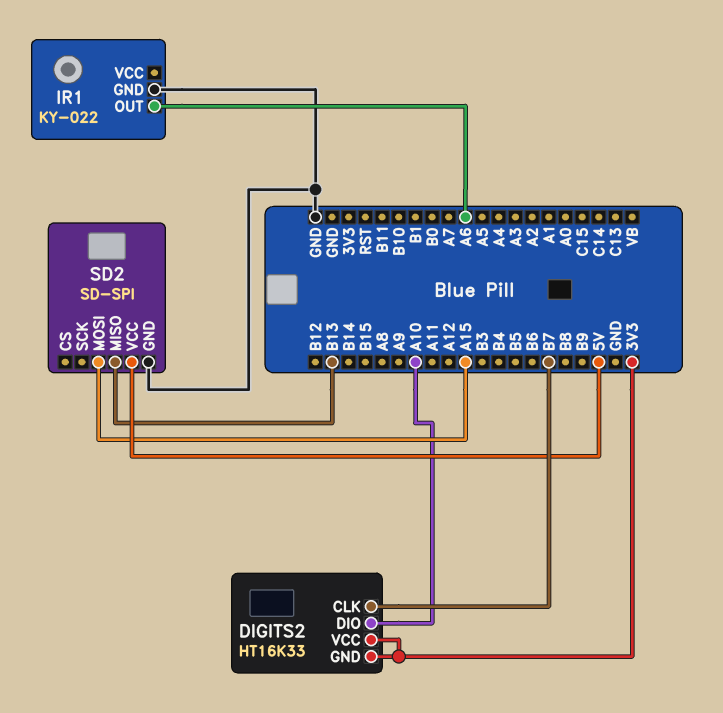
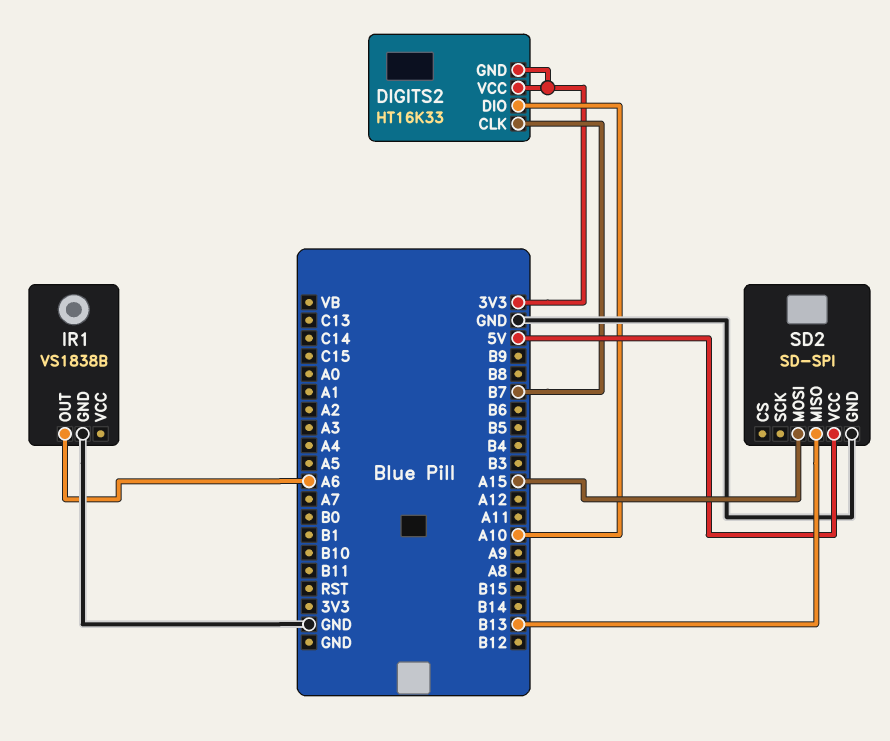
IR1: KY-022 -> VS1838B

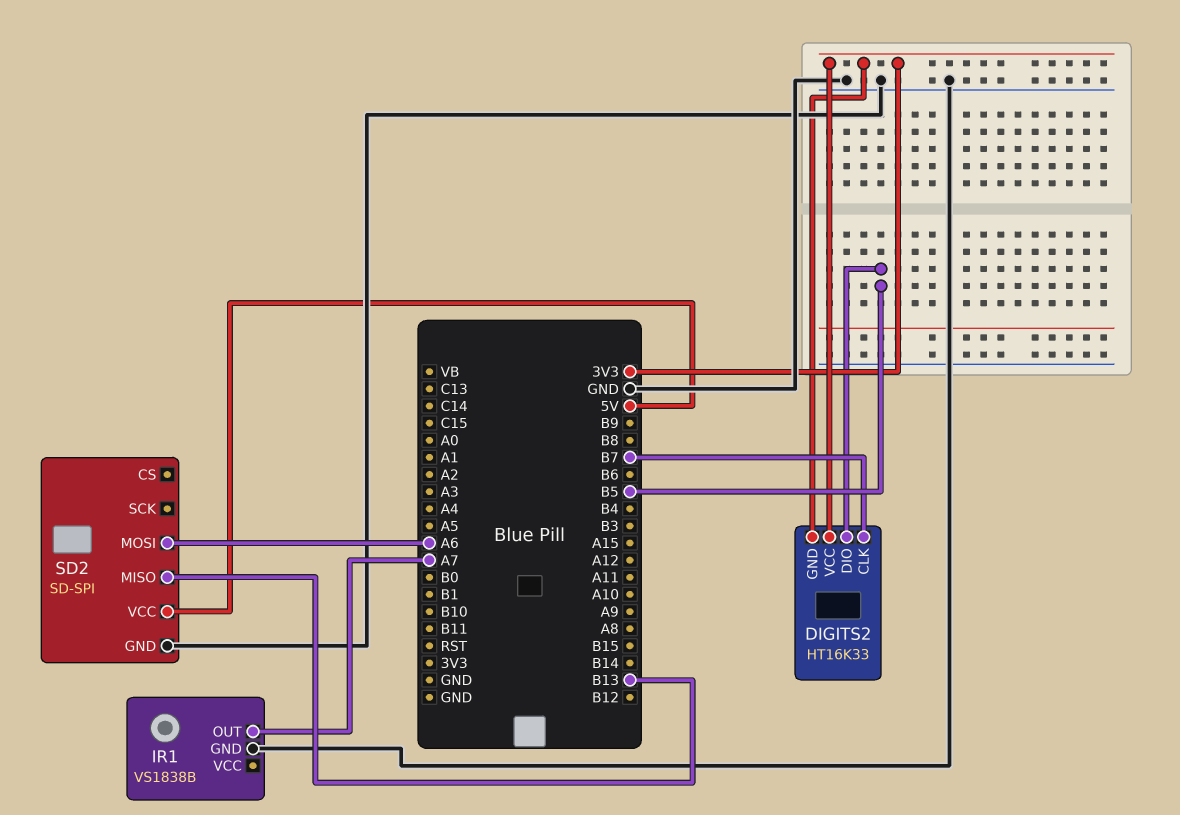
DIGITS2 pin DIO: A10 -> B5
IR1 pin OUT: A6 -> A7
SD2 pin MOSI: A15 -> A6

